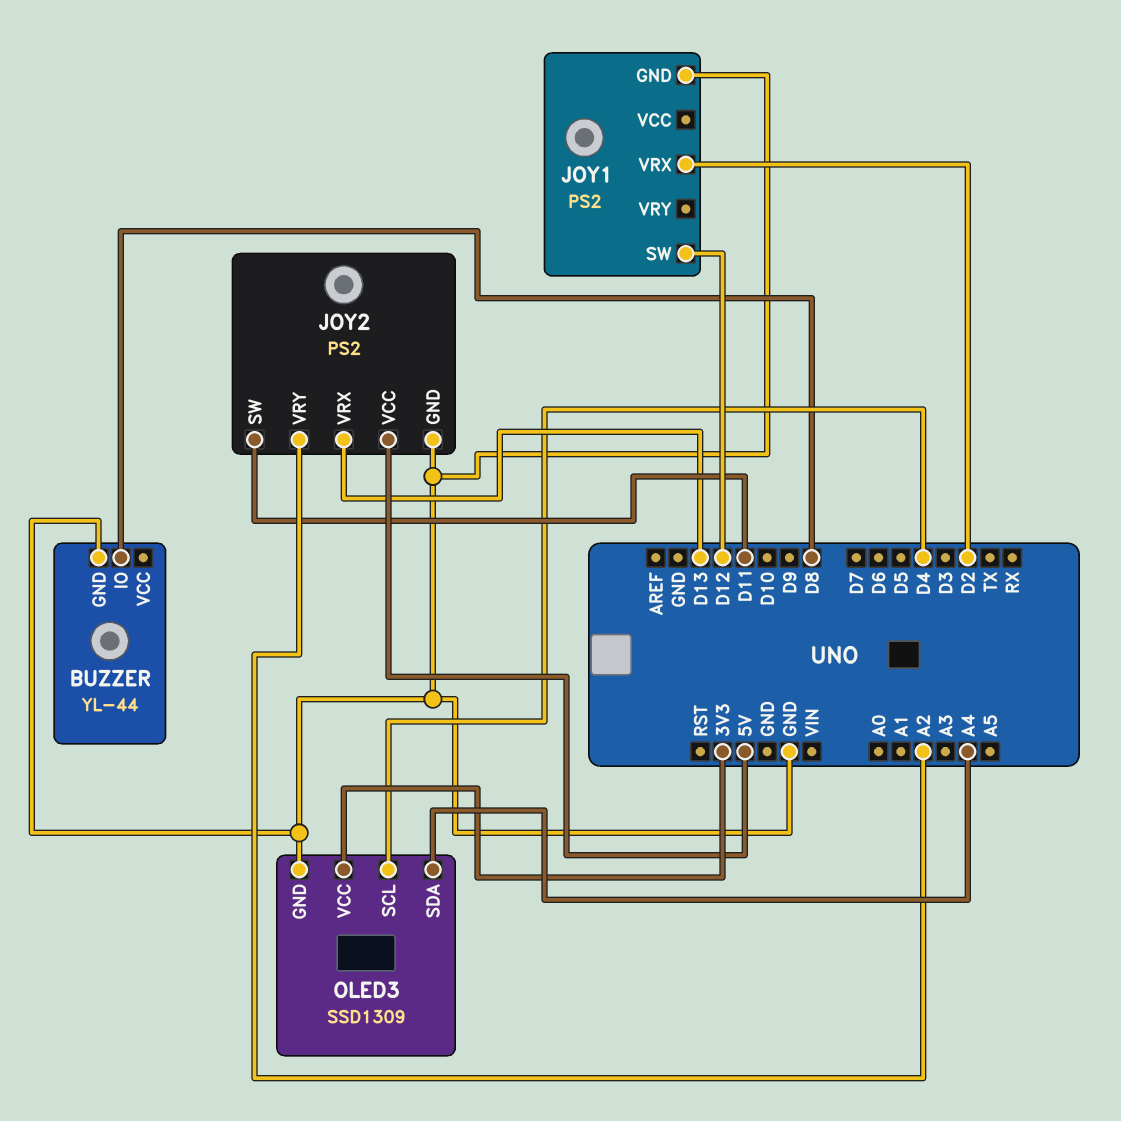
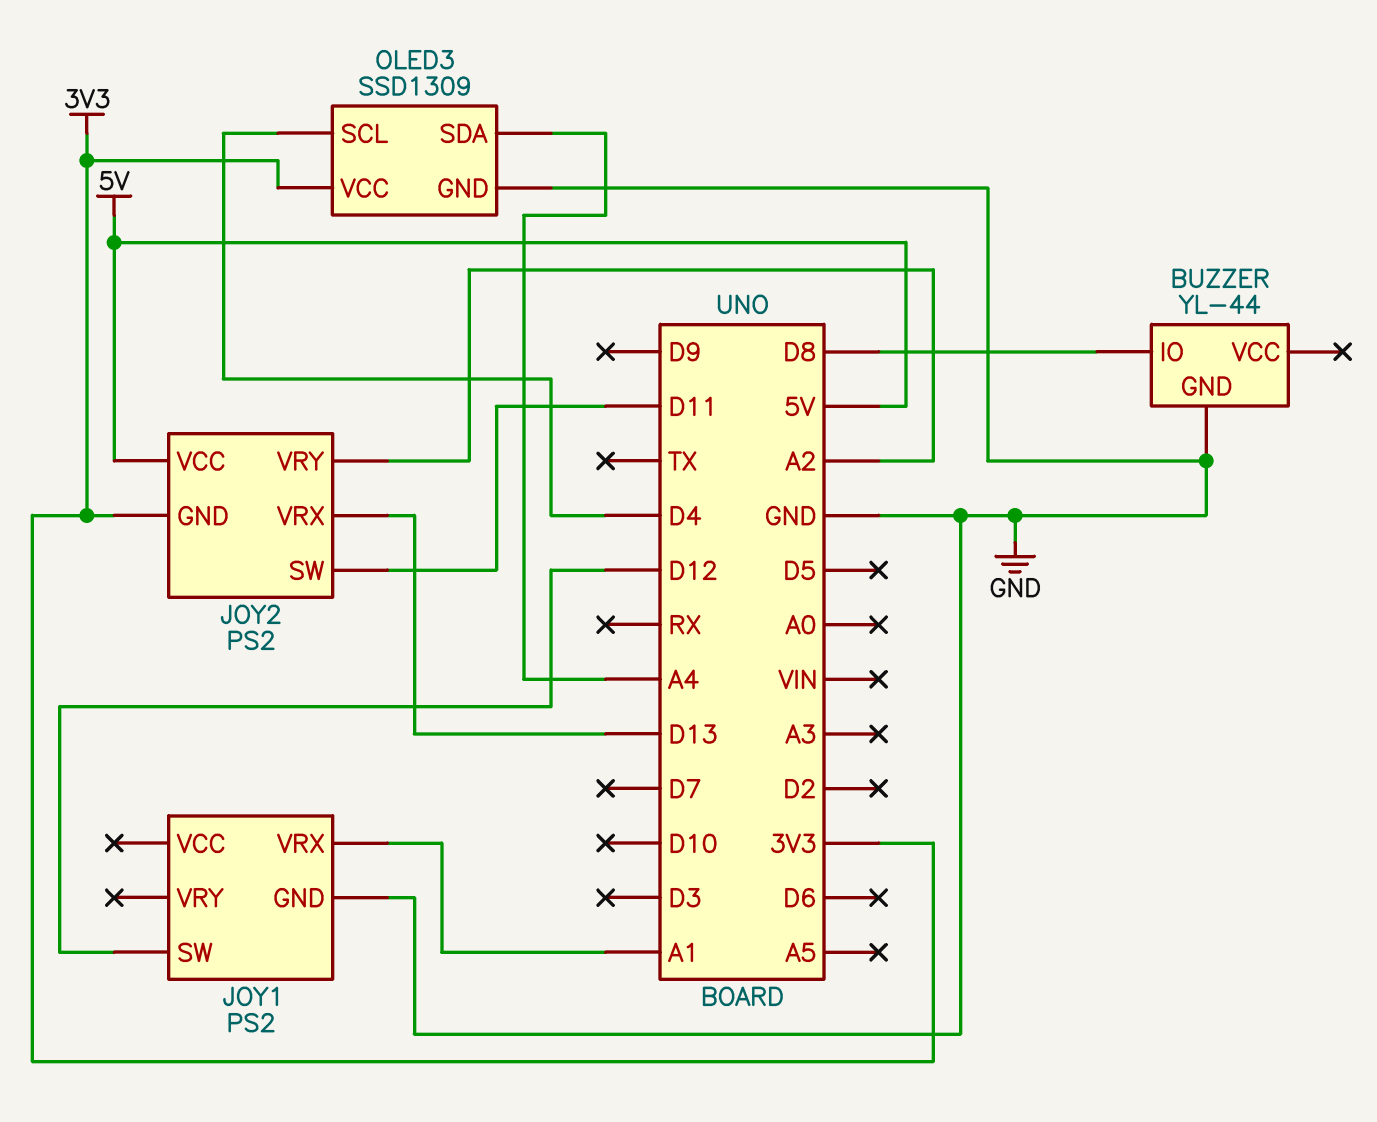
JOY1 pin VRX: D2 -> A1
JOY2 pin GND: GND -> 3V3

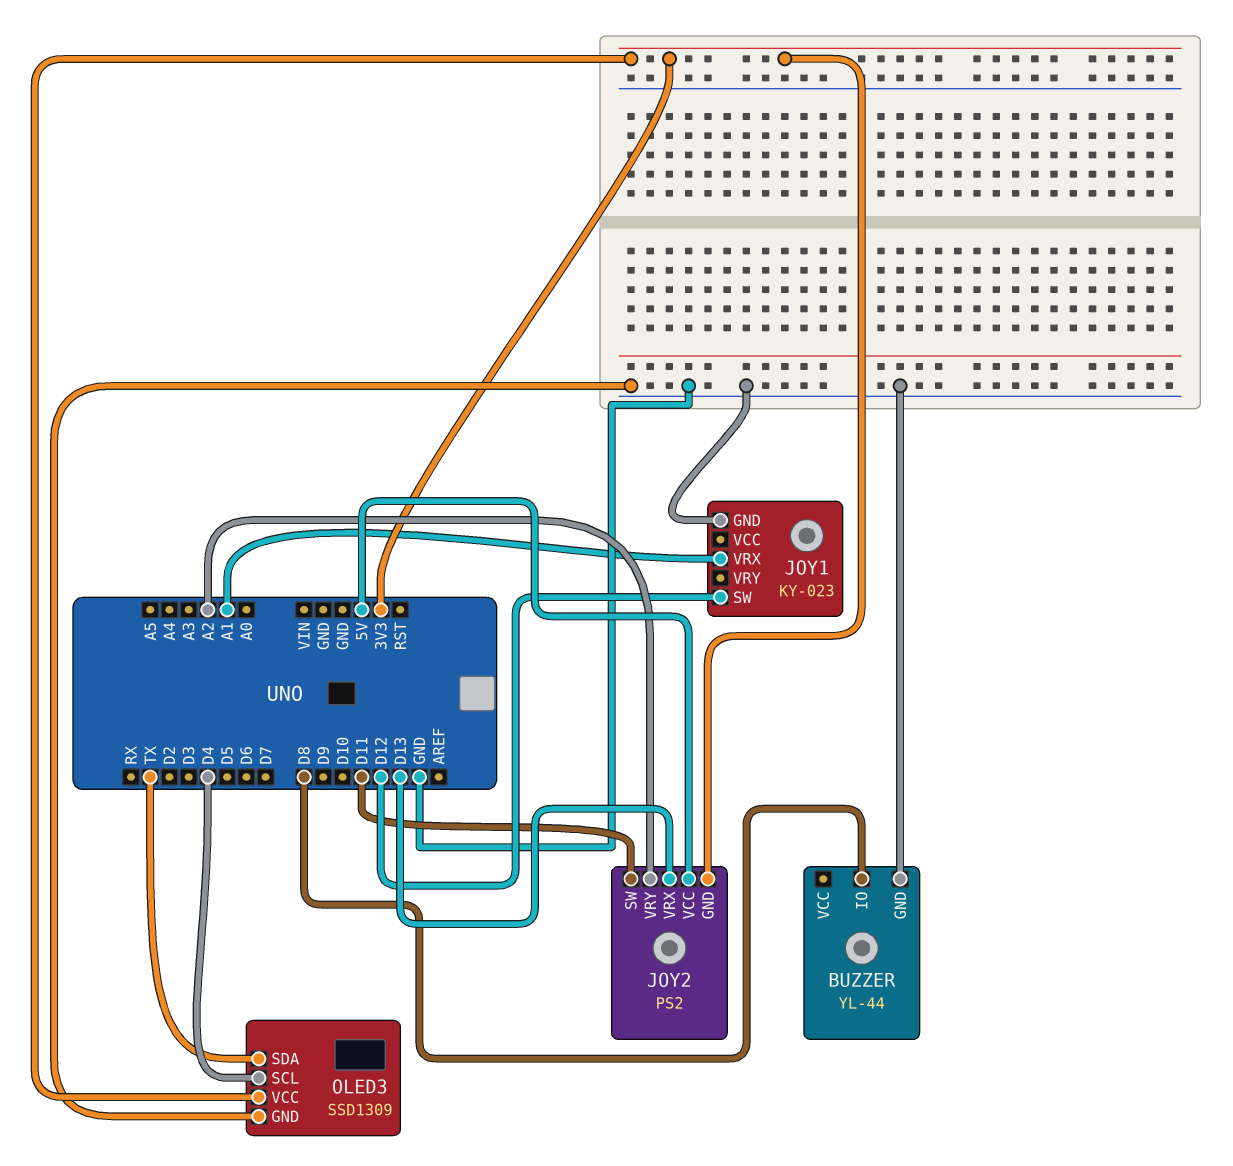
JOY1: PS2 -> KY-023
OLED3 pin SDA: A4 -> TX

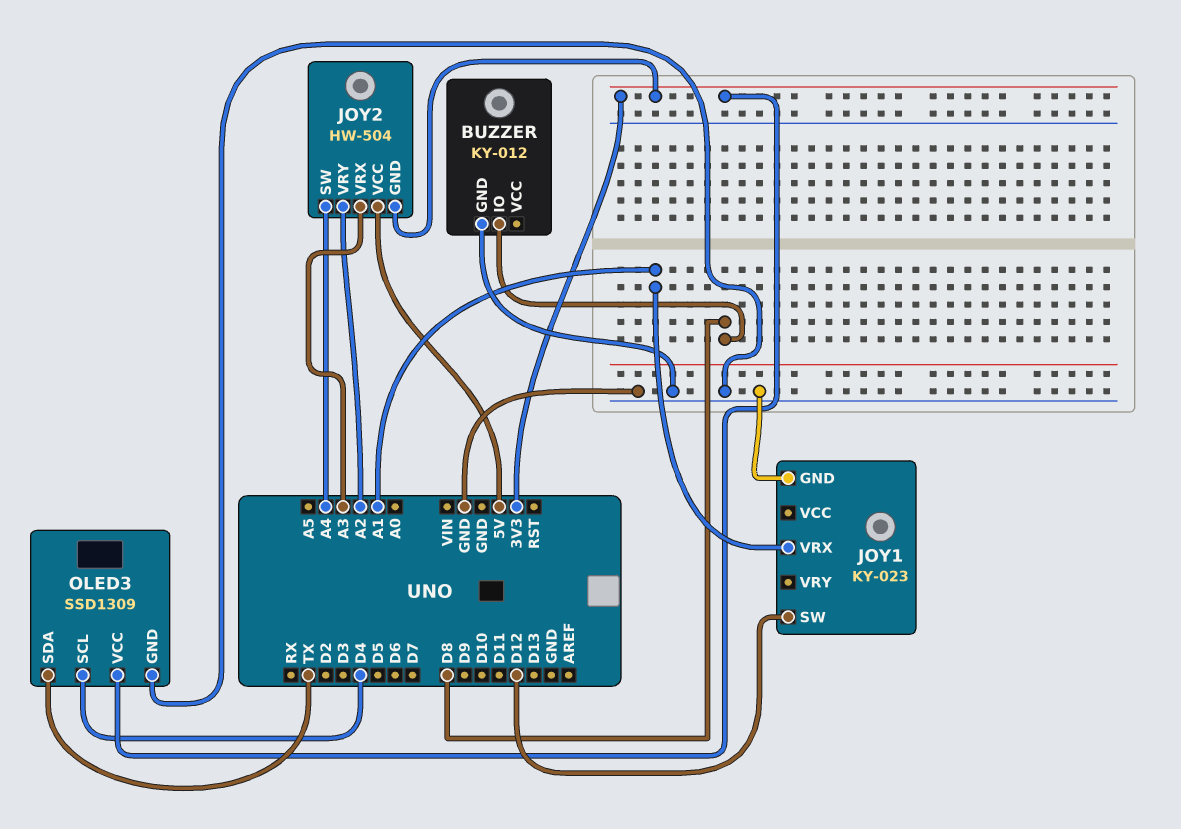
BUZZER: YL-44 -> KY-012
JOY2: PS2 -> HW-504
JOY2 pin SW: D11 -> A4
JOY2 pin VRX: D13 -> A3

